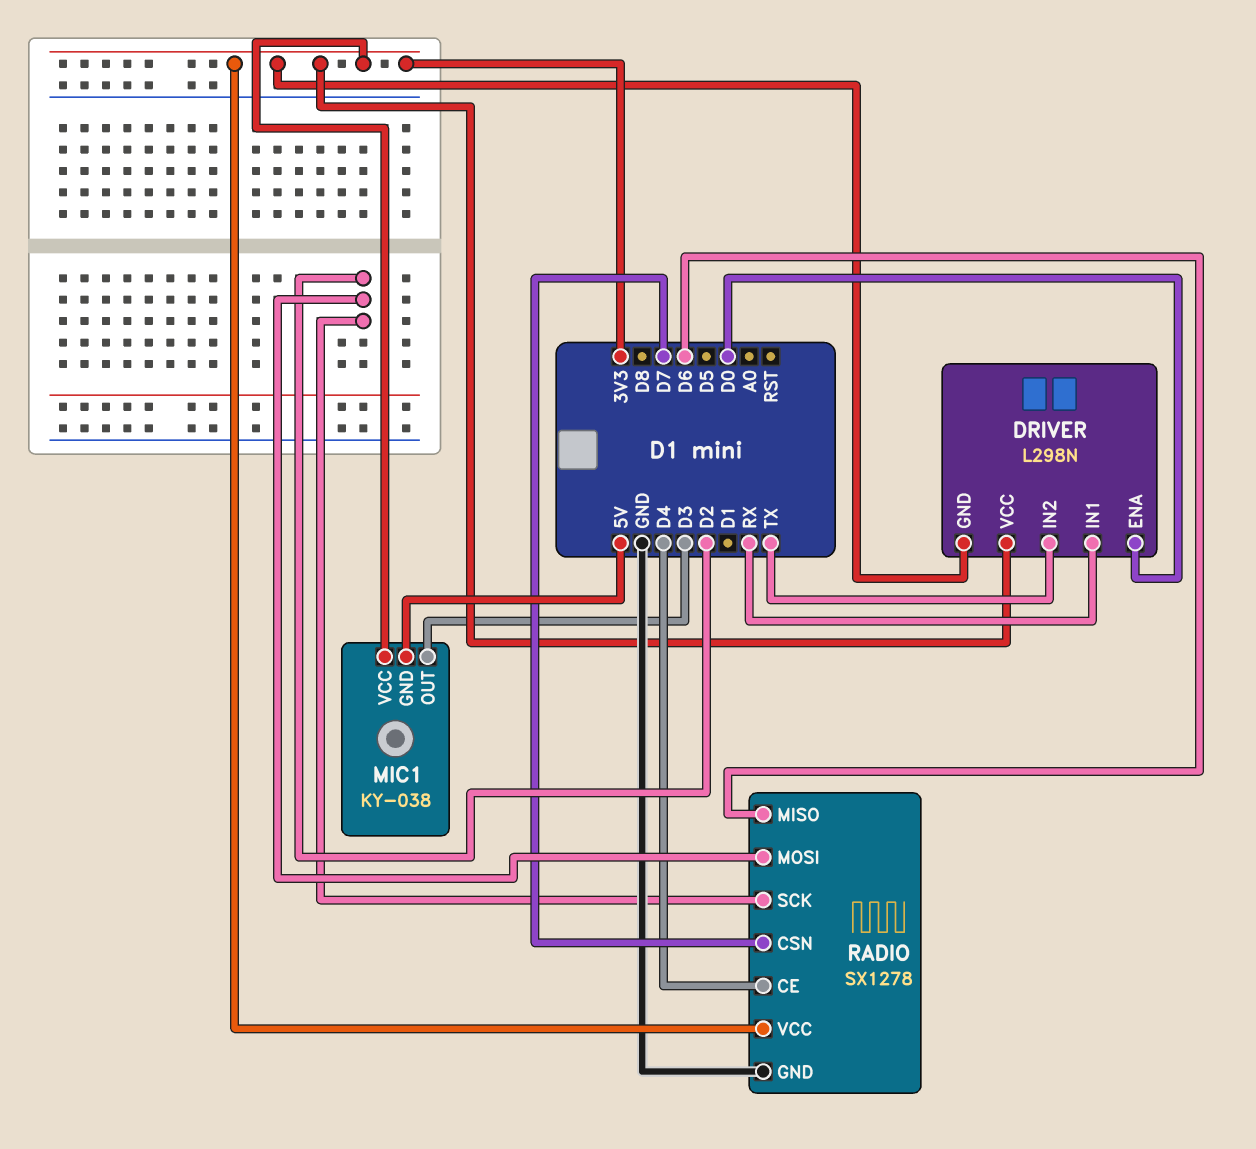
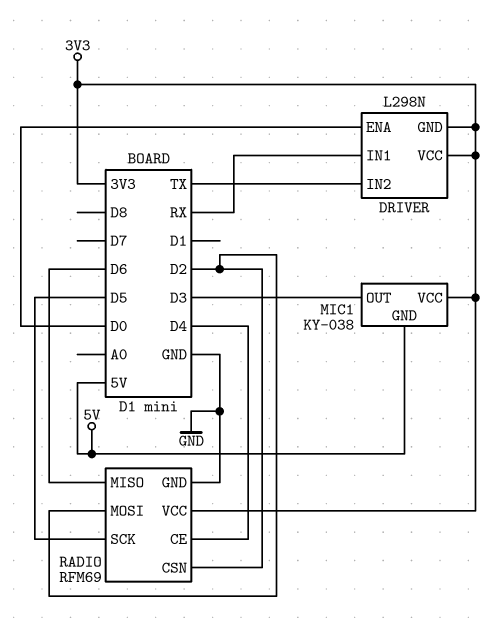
RADIO: SX1278 -> RFM69
RADIO pin CSN: D7 -> D2
RADIO pin SCK: D2 -> D5

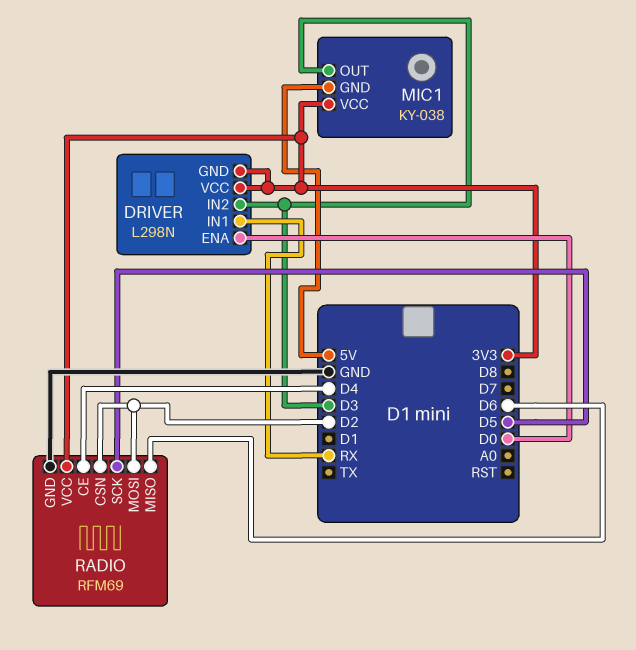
DRIVER pin IN2: TX -> D3

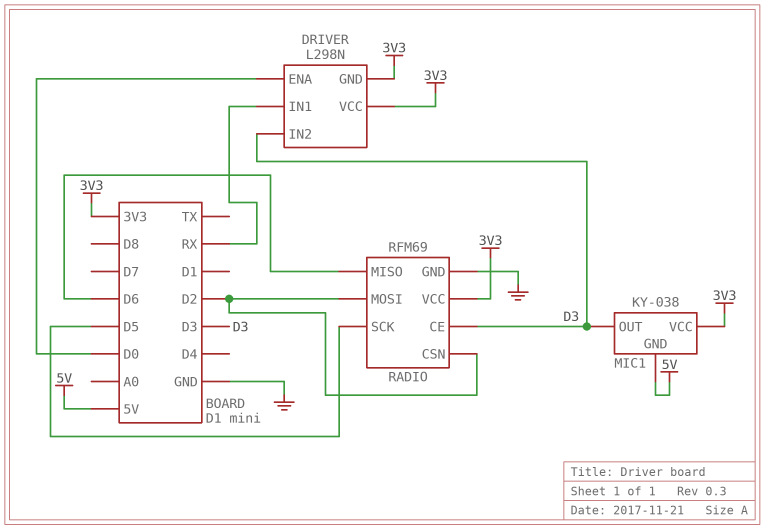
RADIO pin CE: D4 -> D3

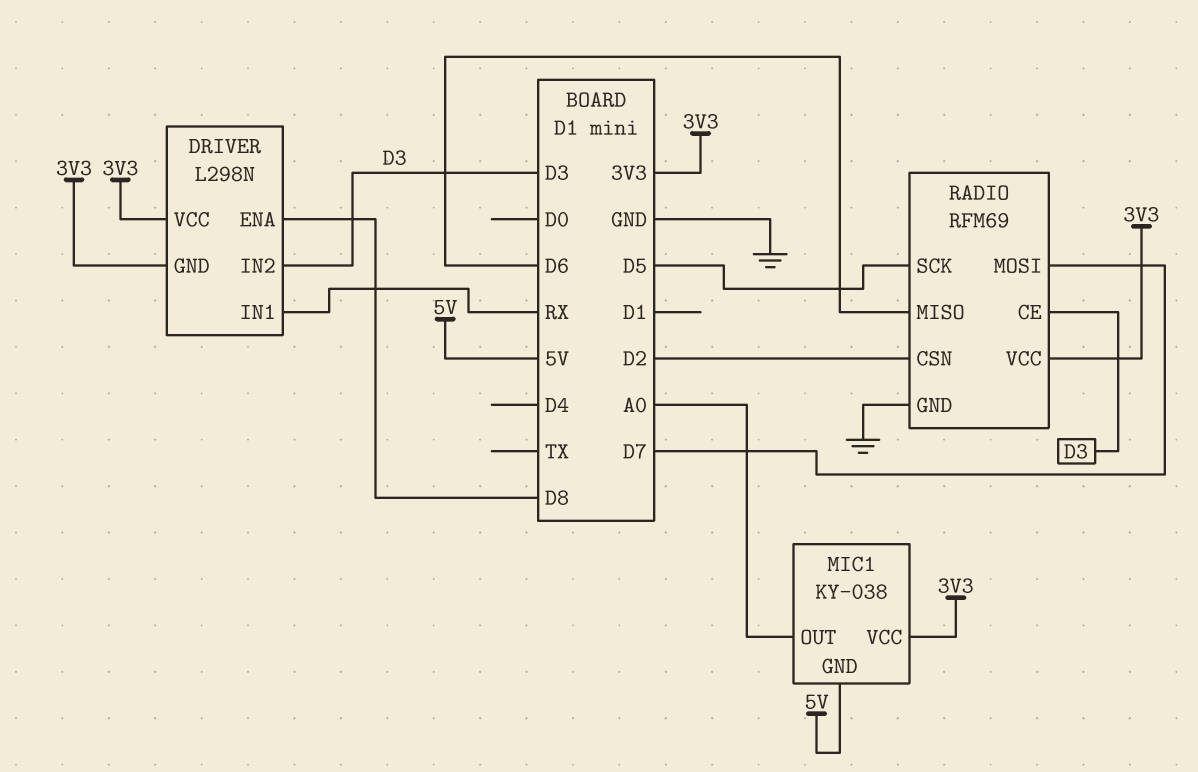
DRIVER pin ENA: D0 -> D8
MIC1 pin OUT: D3 -> A0
RADIO pin MOSI: D2 -> D7

